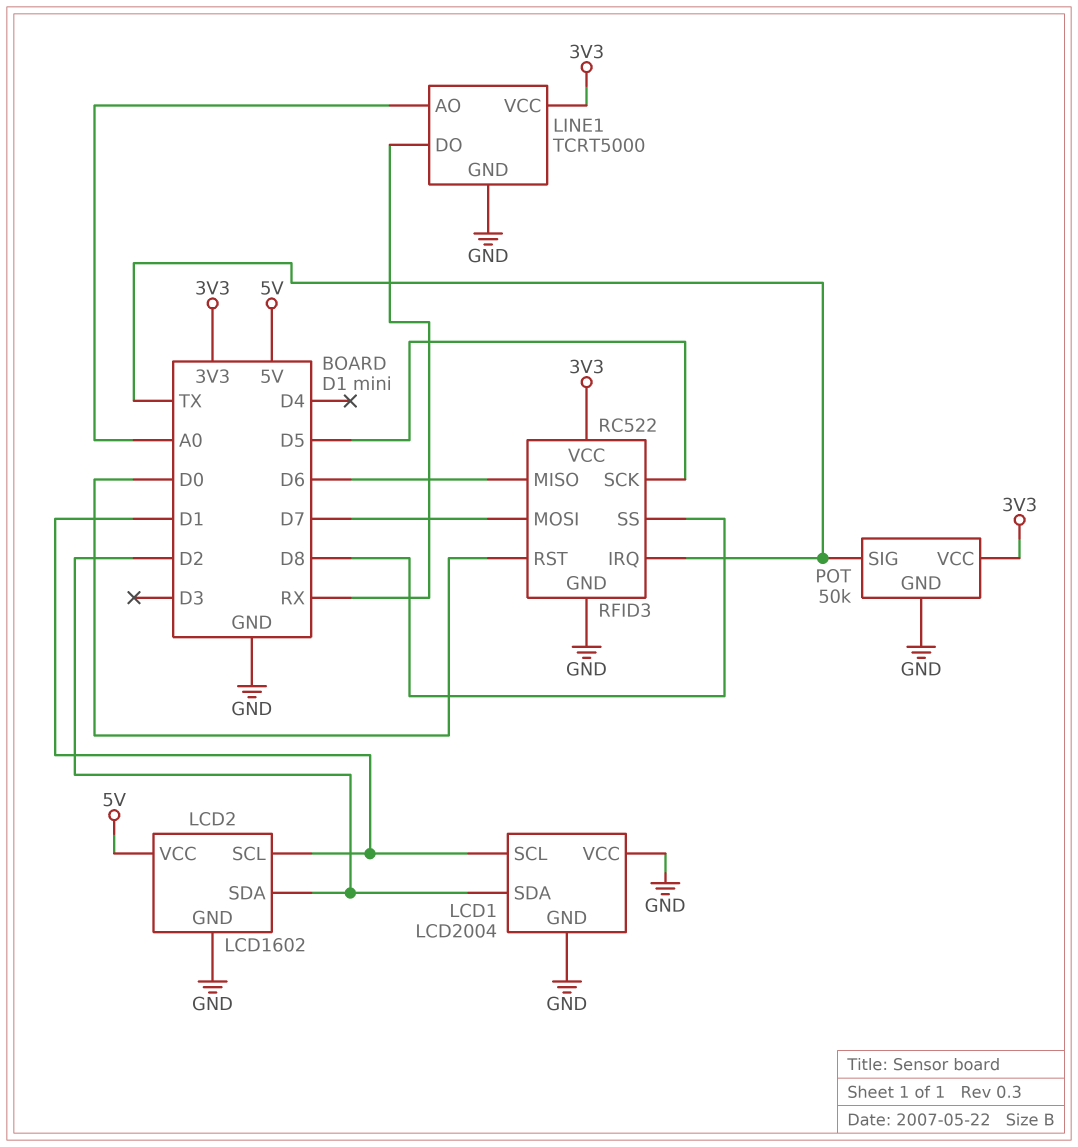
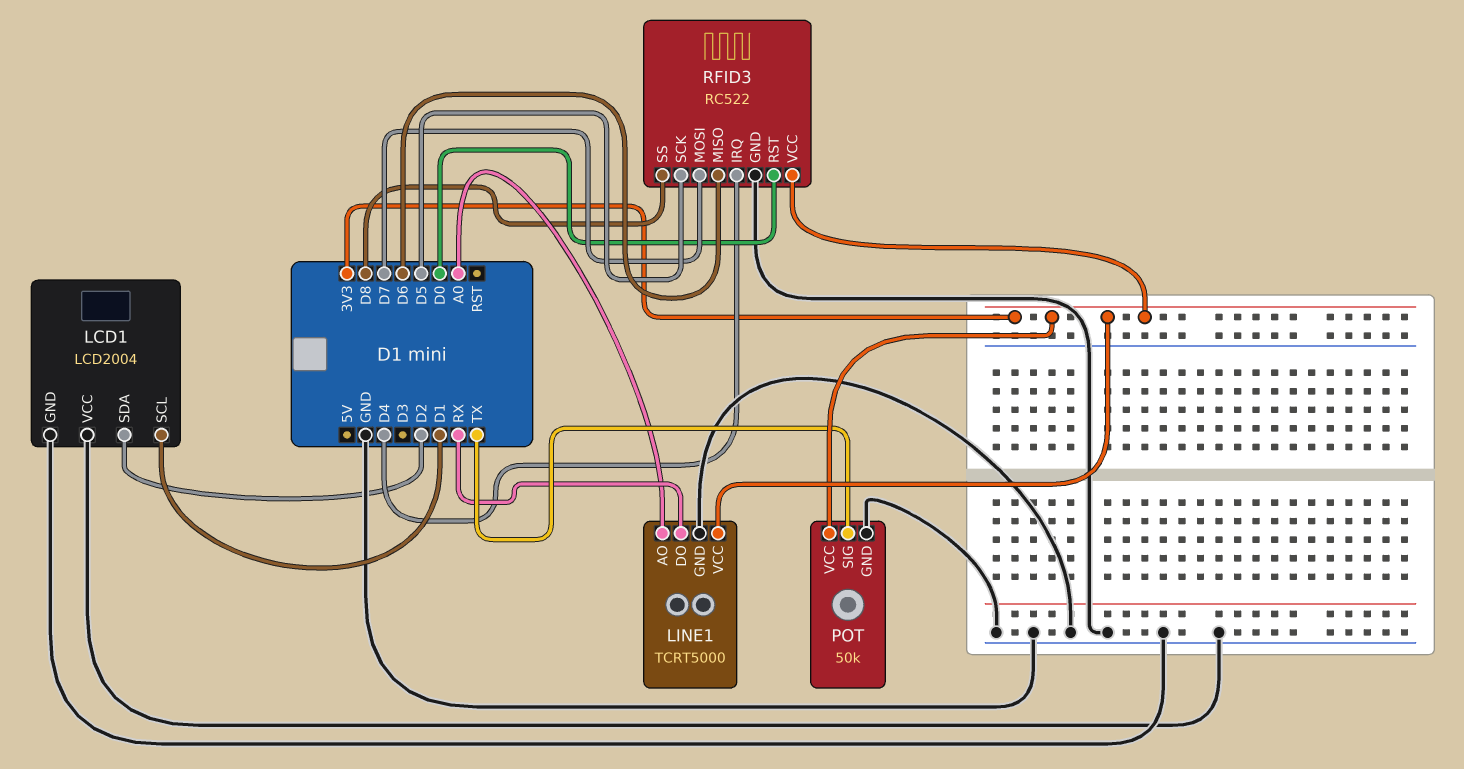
LCD2: LCD1602 -> none
LCD2 pin GND: GND -> none
LCD2 pin SCL: D1 -> none
LCD2 pin SDA: D2 -> none
LCD2 pin VCC: 5V -> none
RFID3 pin IRQ: TX -> D4

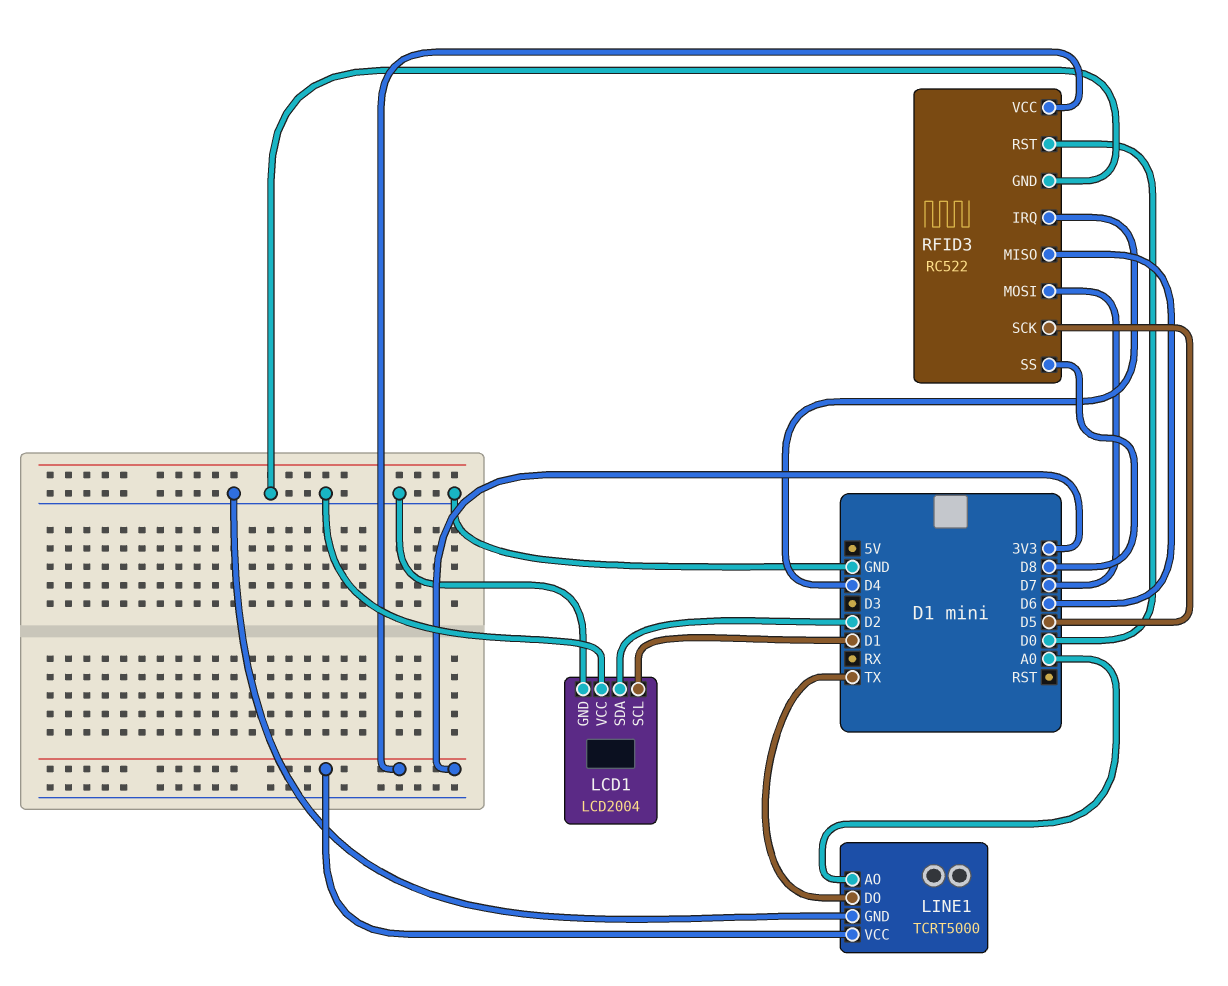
LINE1 pin DO: RX -> TX
POT: 50k -> none
POT pin GND: GND -> none
POT pin SIG: TX -> none
POT pin VCC: 3V3 -> none

